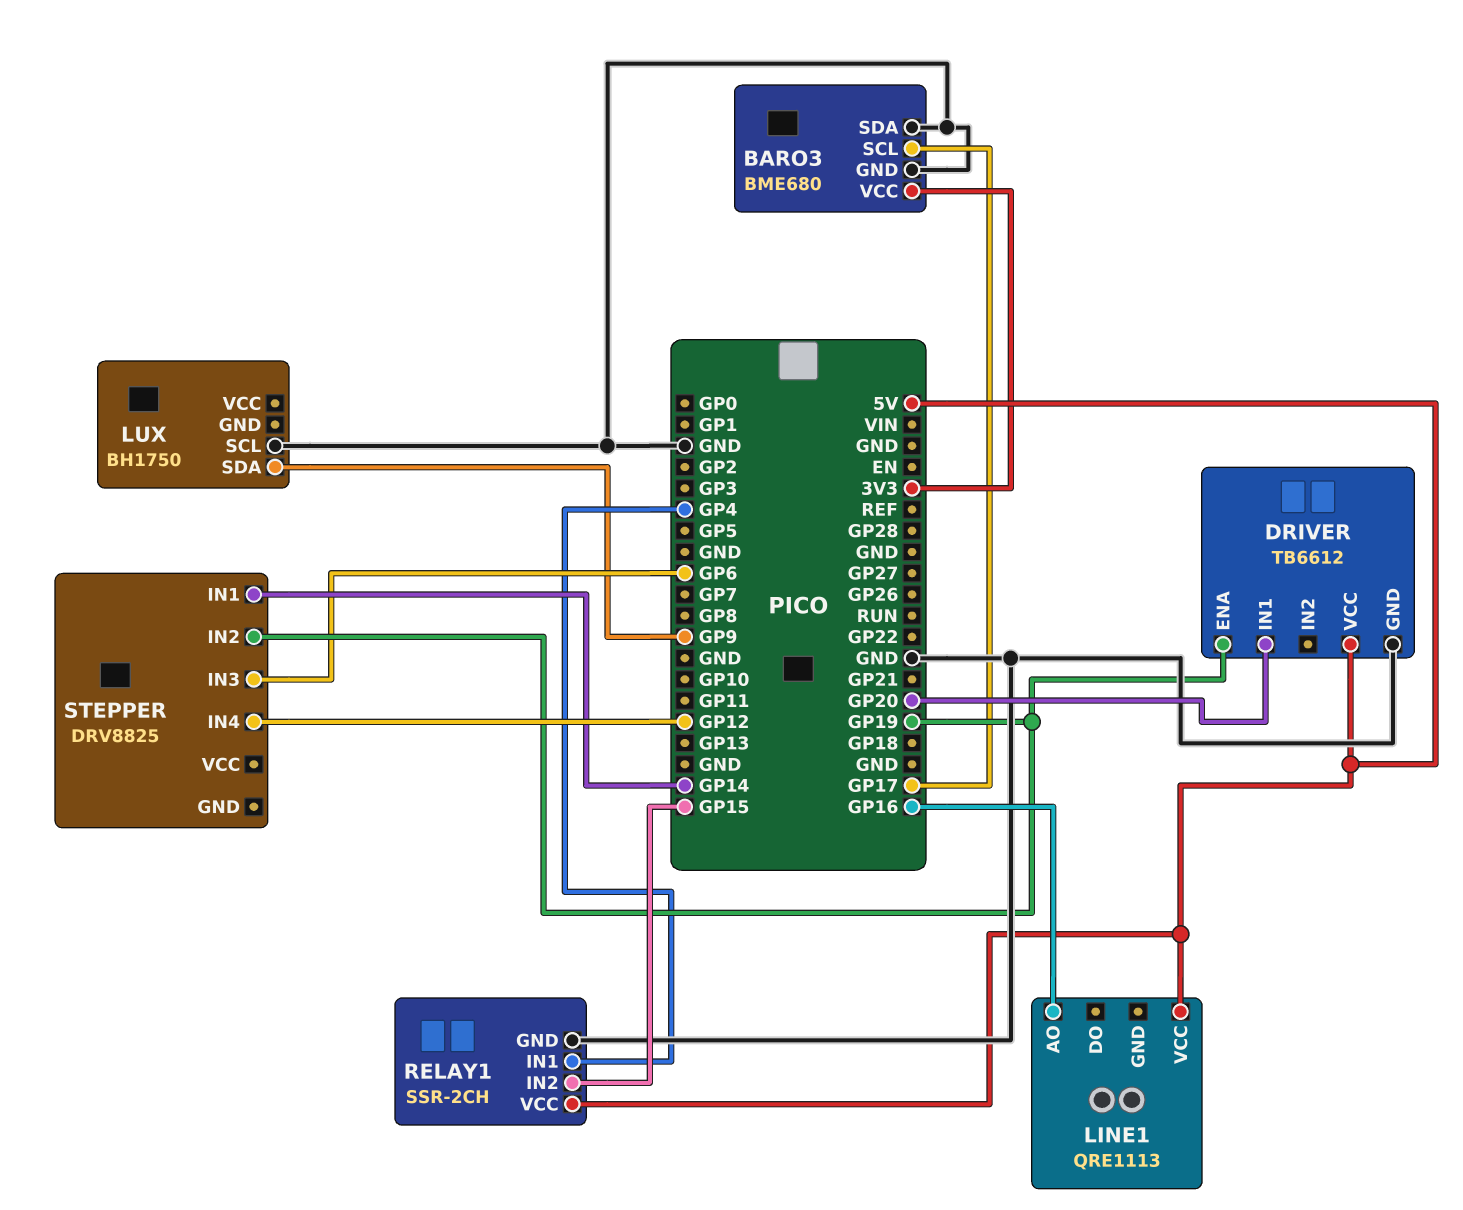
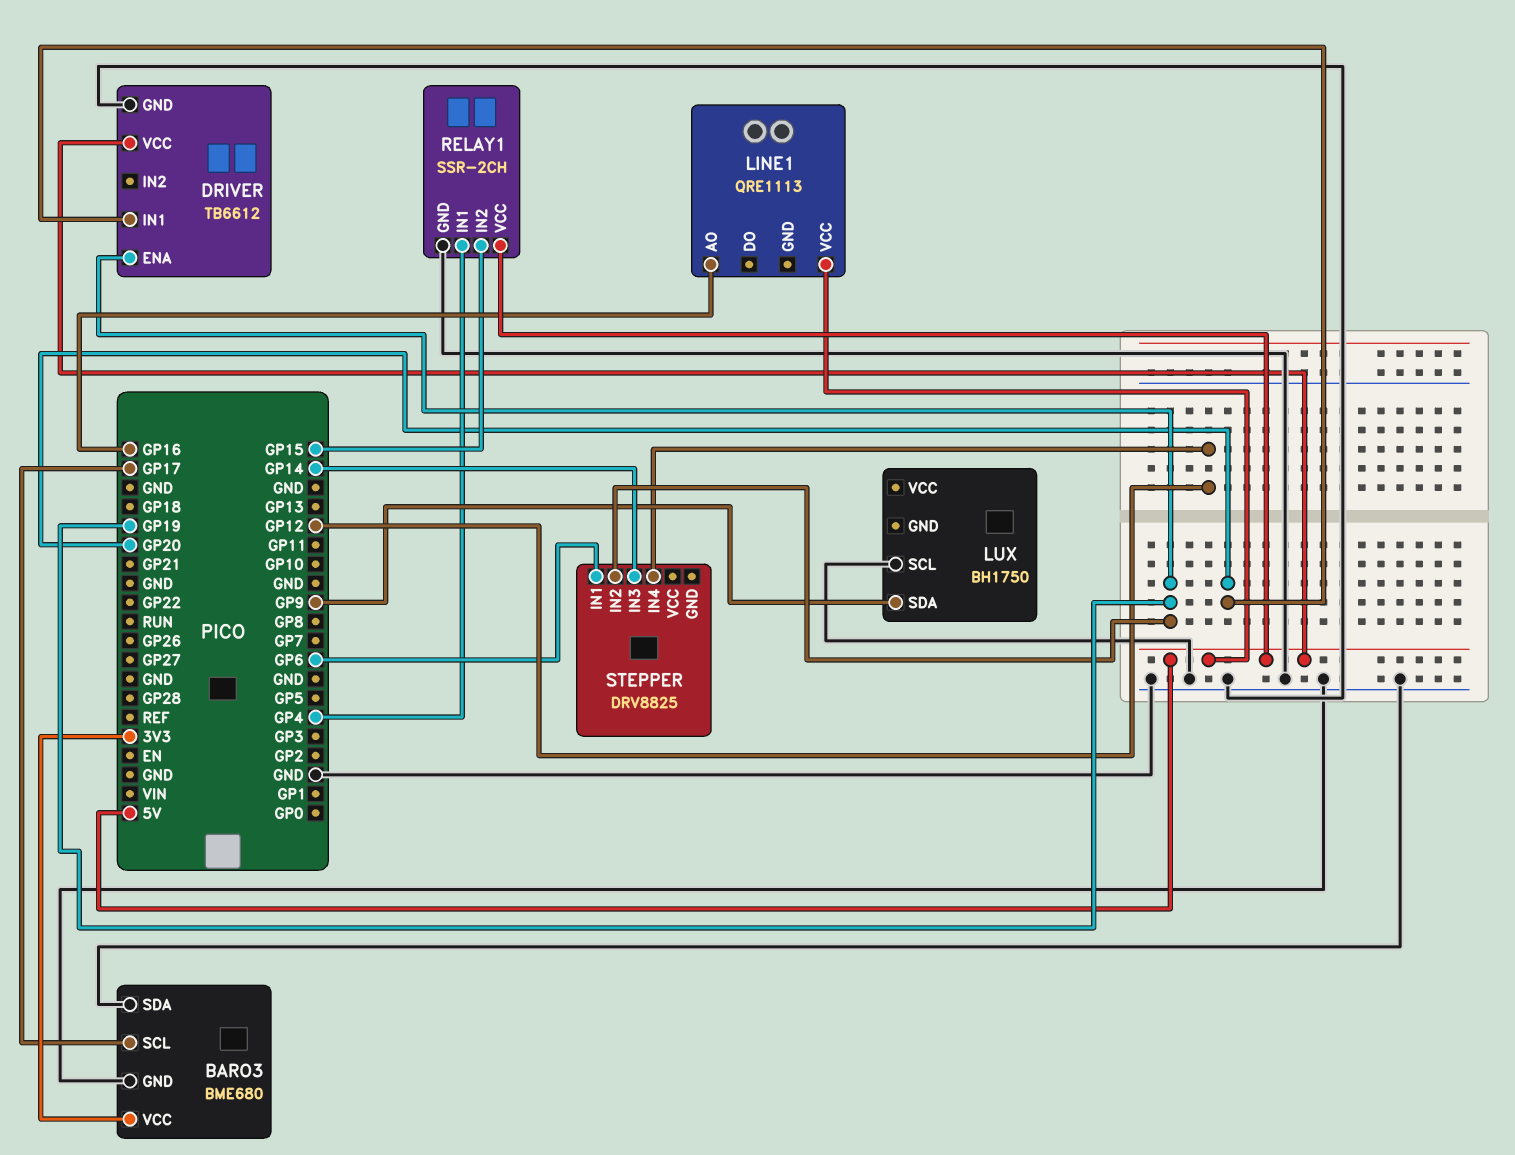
STEPPER pin IN1: GP14 -> GP6
STEPPER pin IN3: GP6 -> GP14

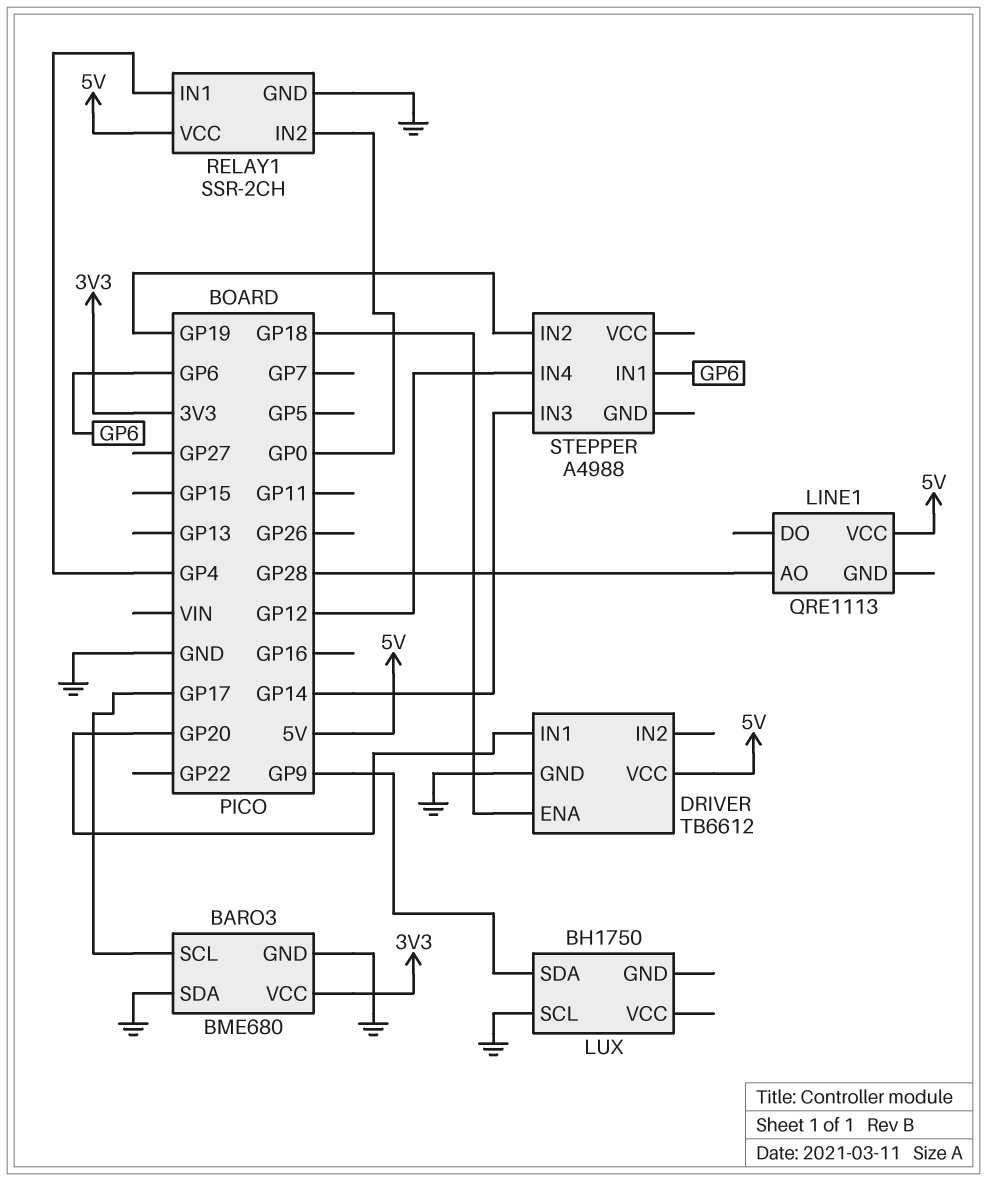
DRIVER pin ENA: GP19 -> GP18
LINE1 pin AO: GP16 -> GP28
RELAY1 pin IN2: GP15 -> GP0
STEPPER: DRV8825 -> A4988

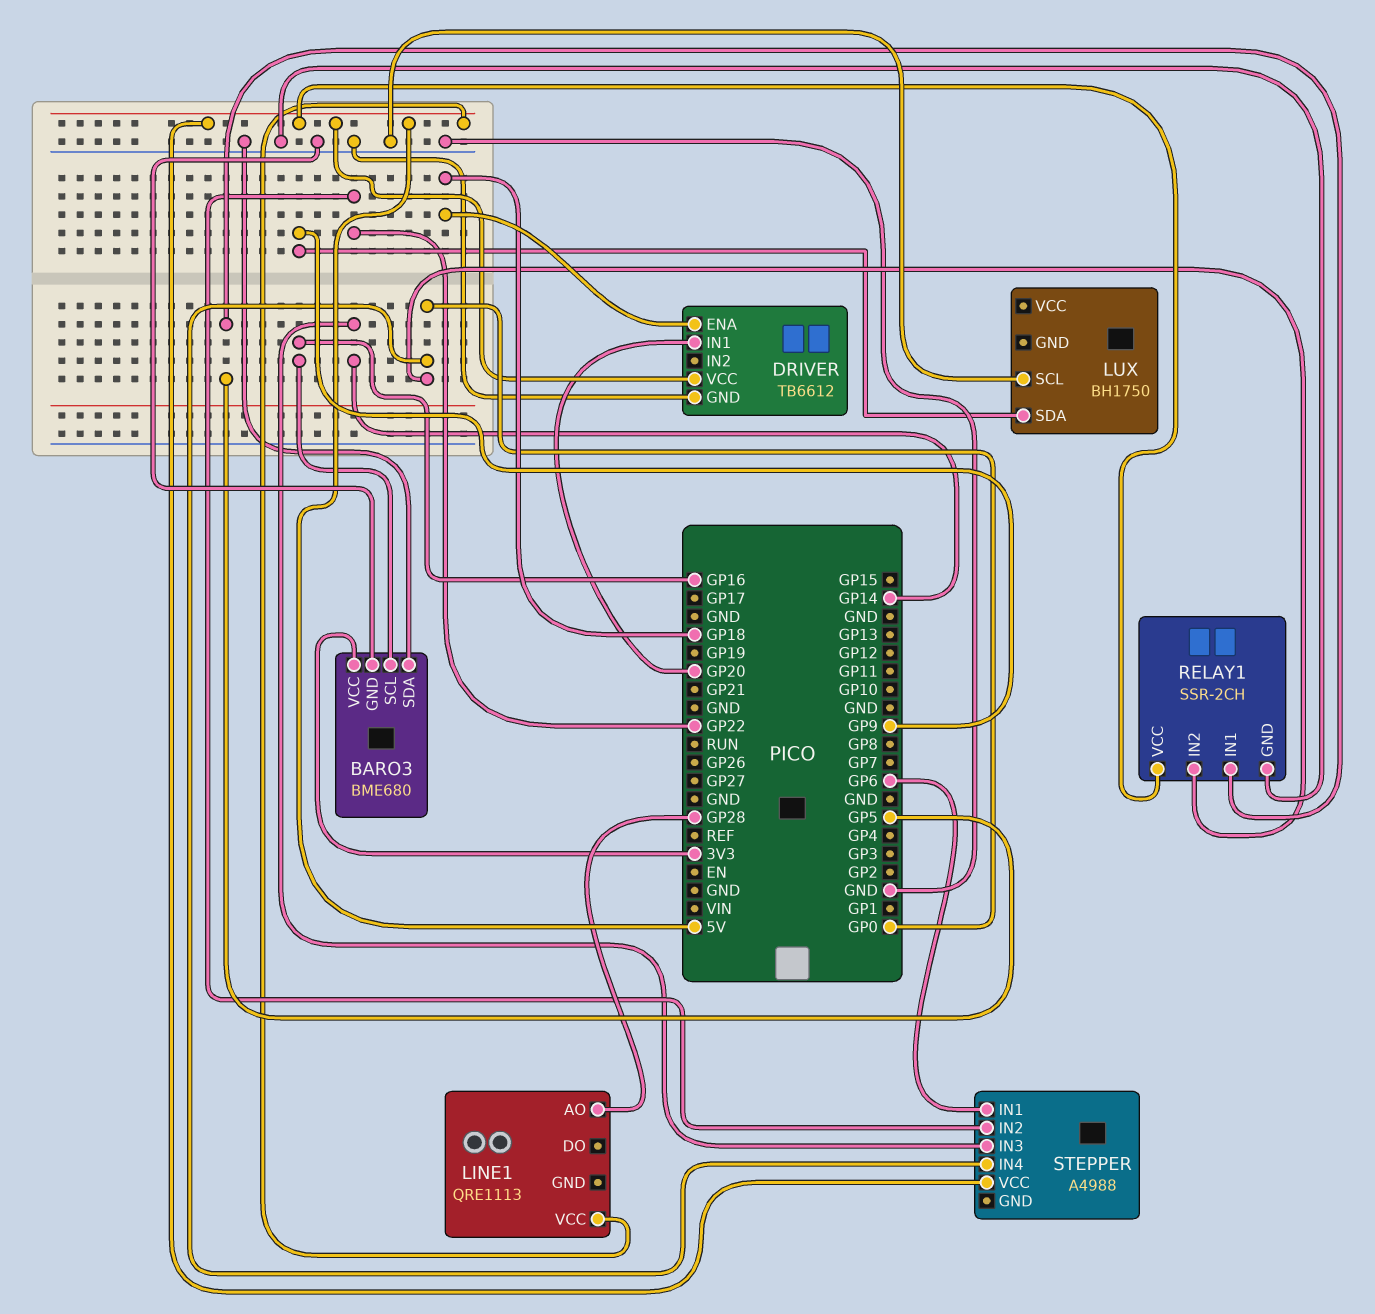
BARO3 pin SCL: GP17 -> GP16
RELAY1 pin IN1: GP4 -> GP5
STEPPER pin IN2: GP19 -> GP22
STEPPER pin IN4: GP12 -> GP0
STEPPER pin VCC: none -> 5V

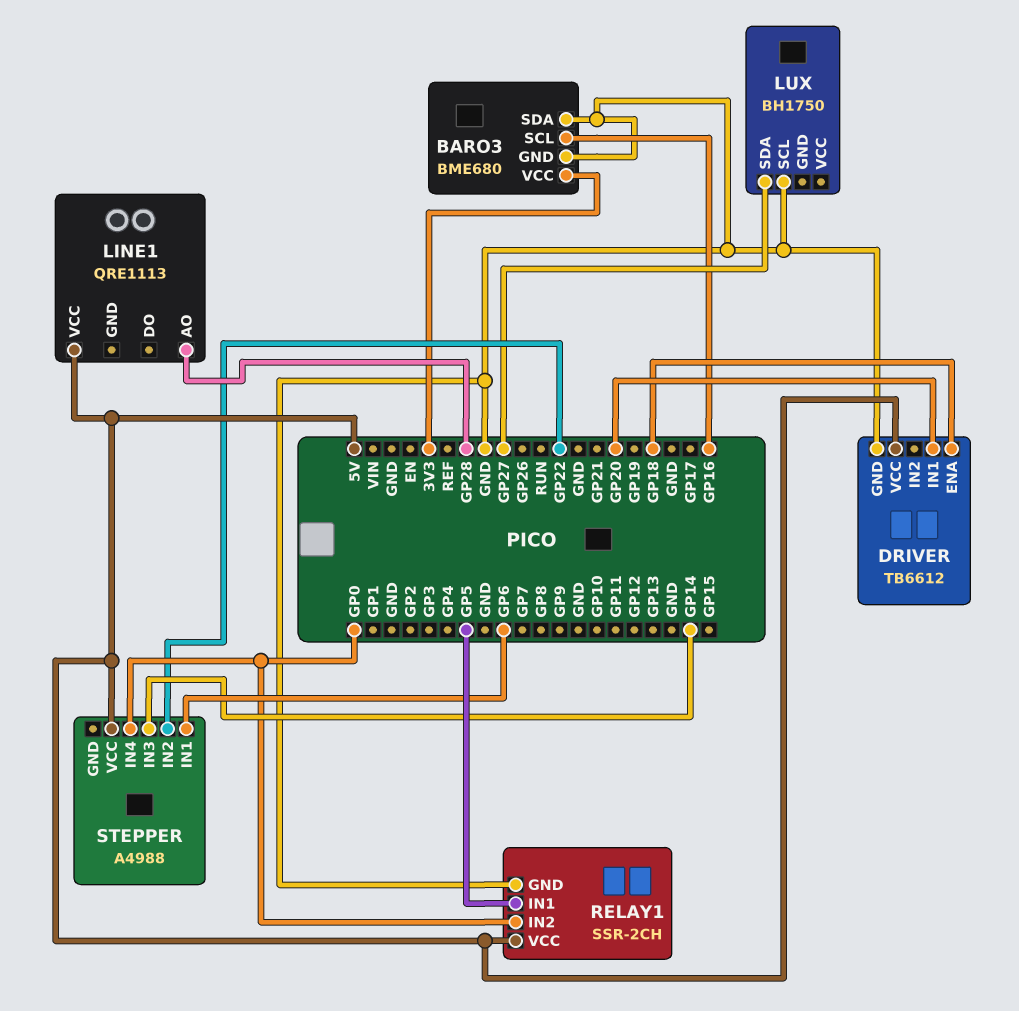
LUX pin SDA: GP9 -> GP27

